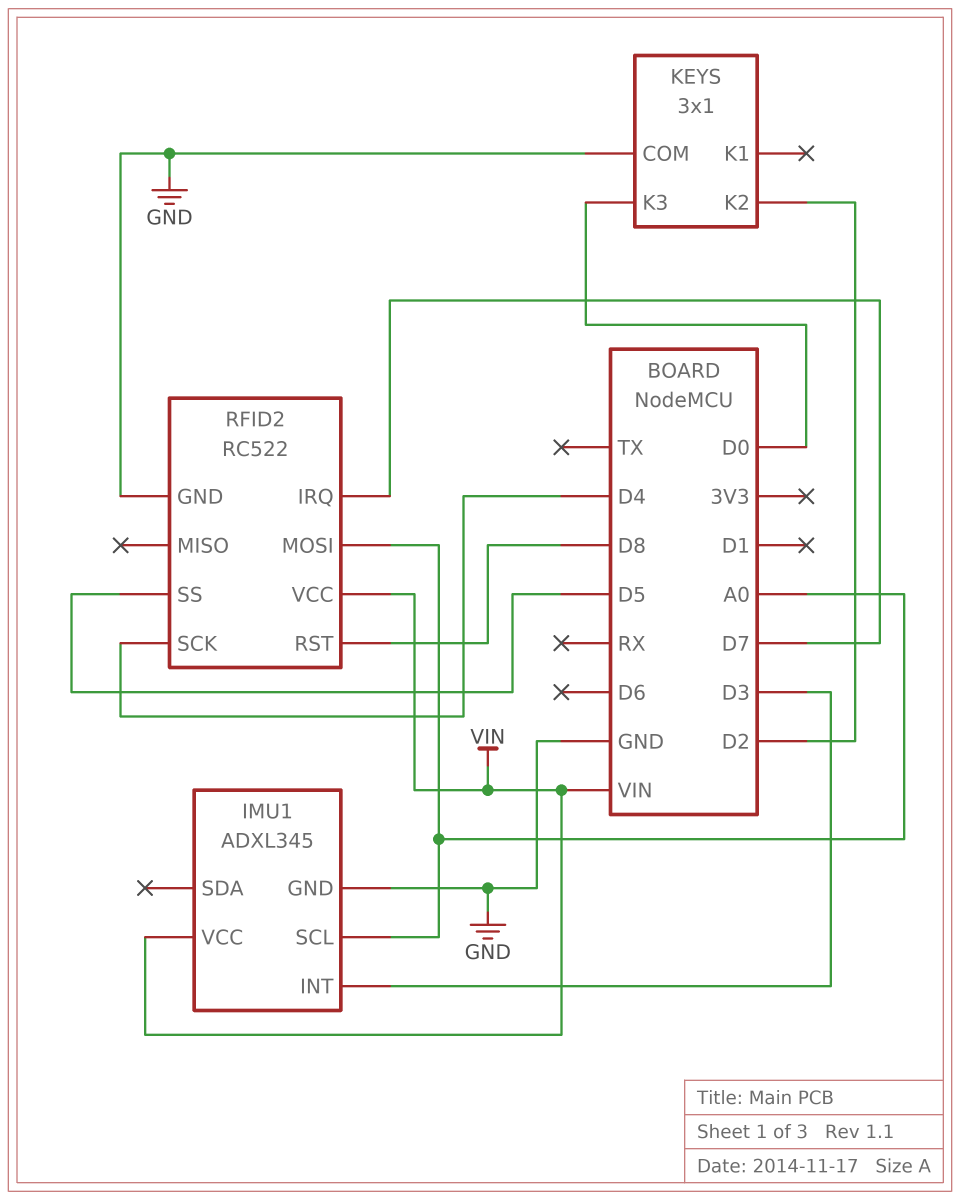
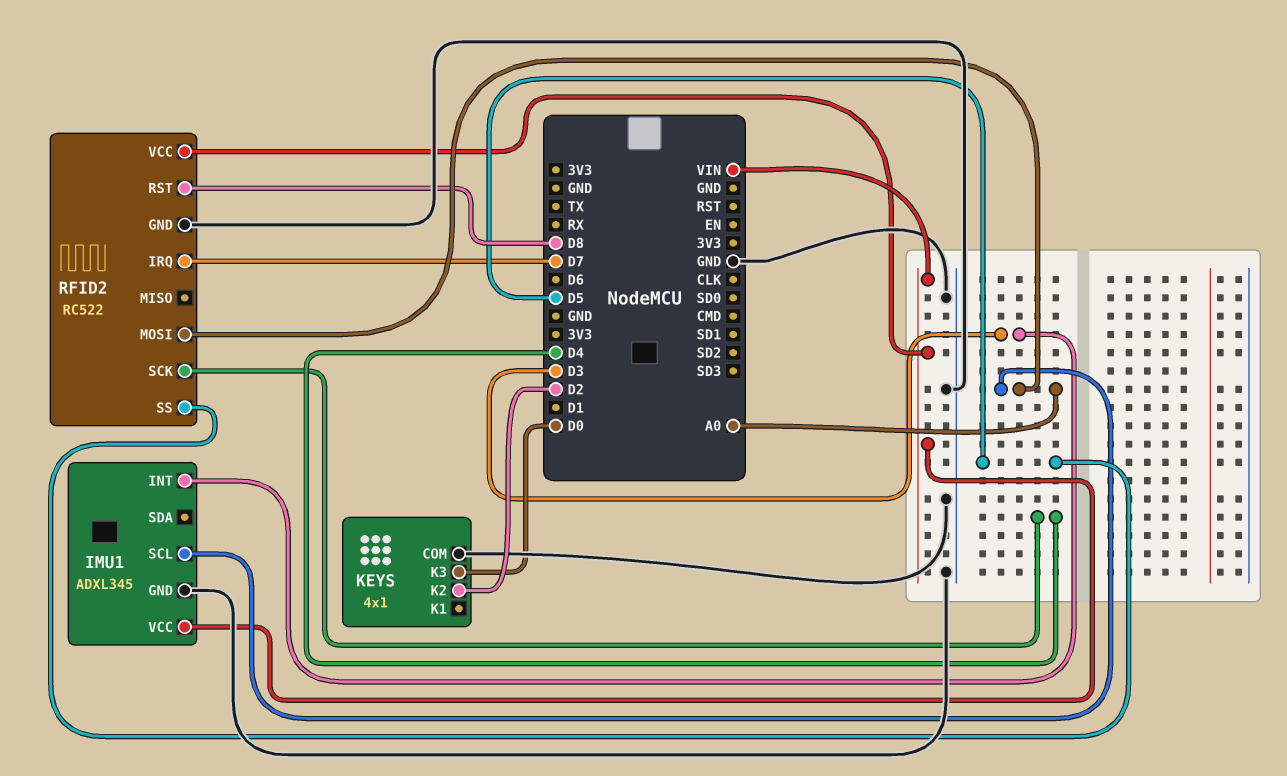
KEYS: 3x1 -> 4x1

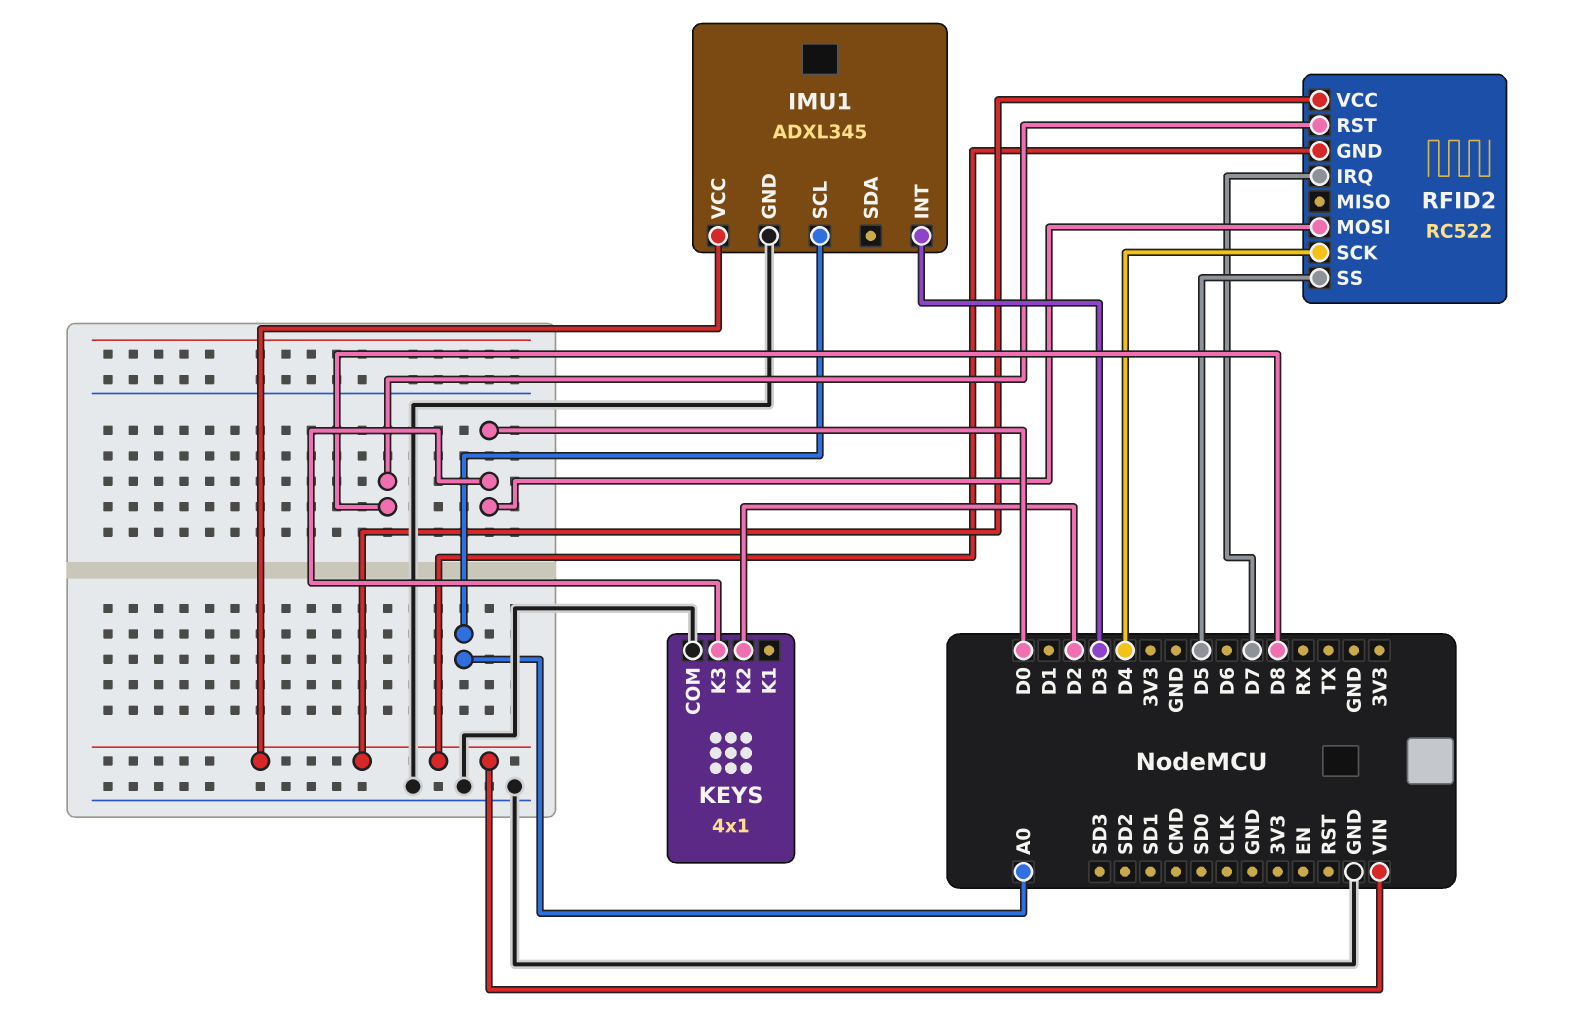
RFID2 pin GND: GND -> VIN
RFID2 pin MOSI: A0 -> D0

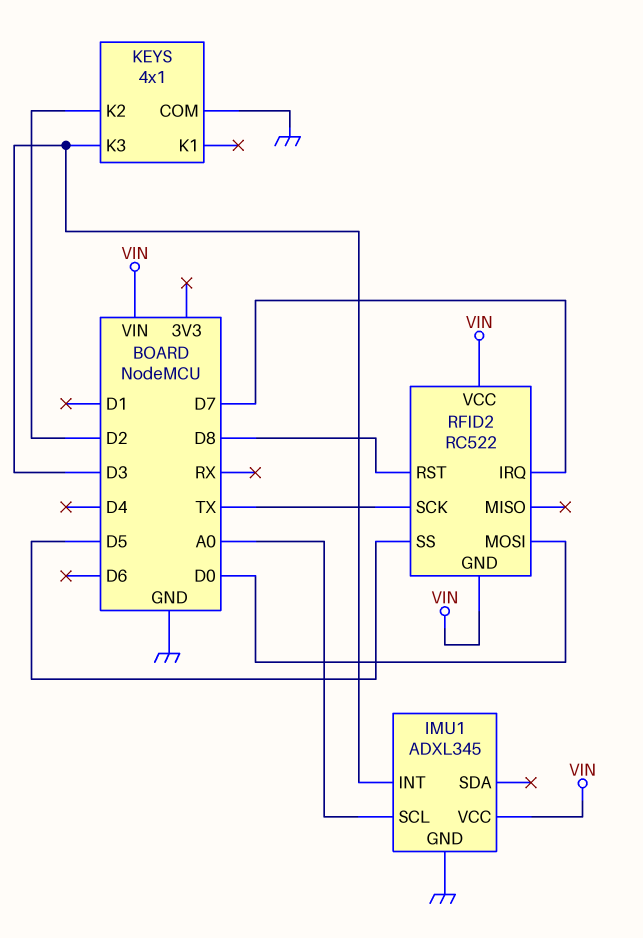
KEYS pin K3: D0 -> D3
RFID2 pin SCK: D4 -> TX

